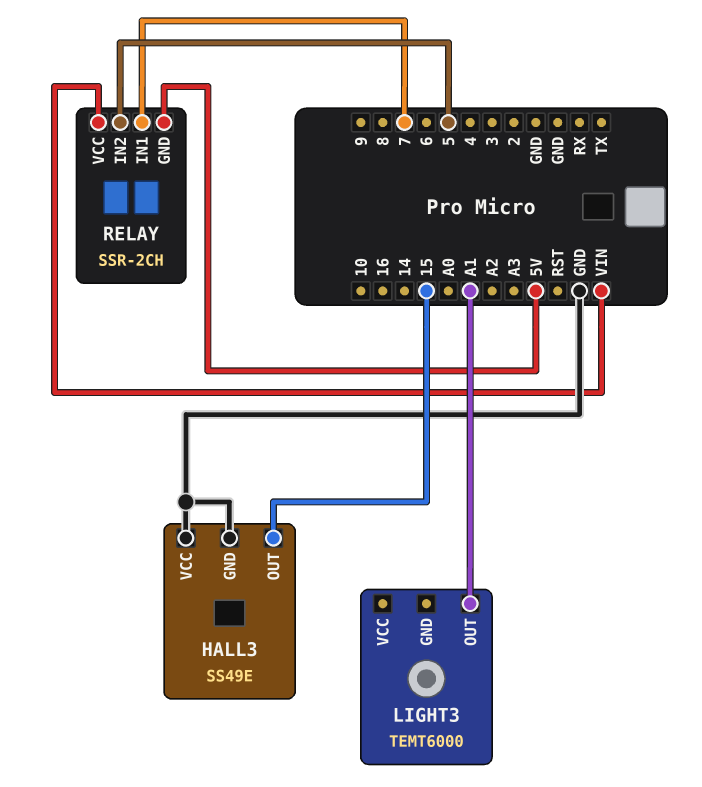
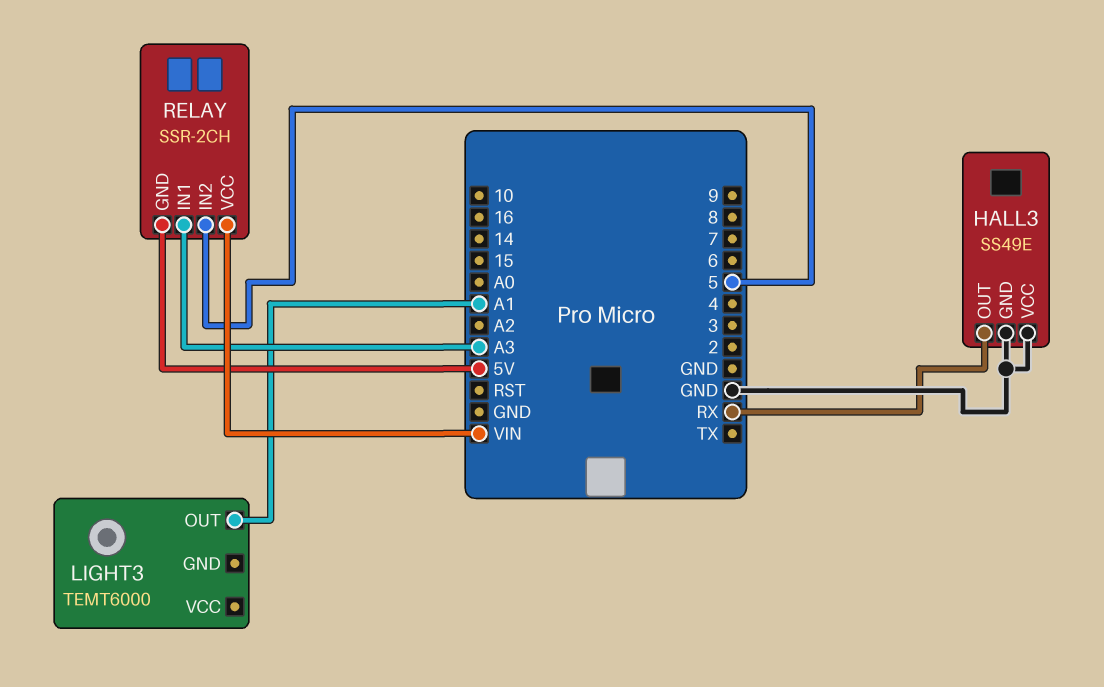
HALL3 pin OUT: 15 -> RX
RELAY pin IN1: 7 -> A3

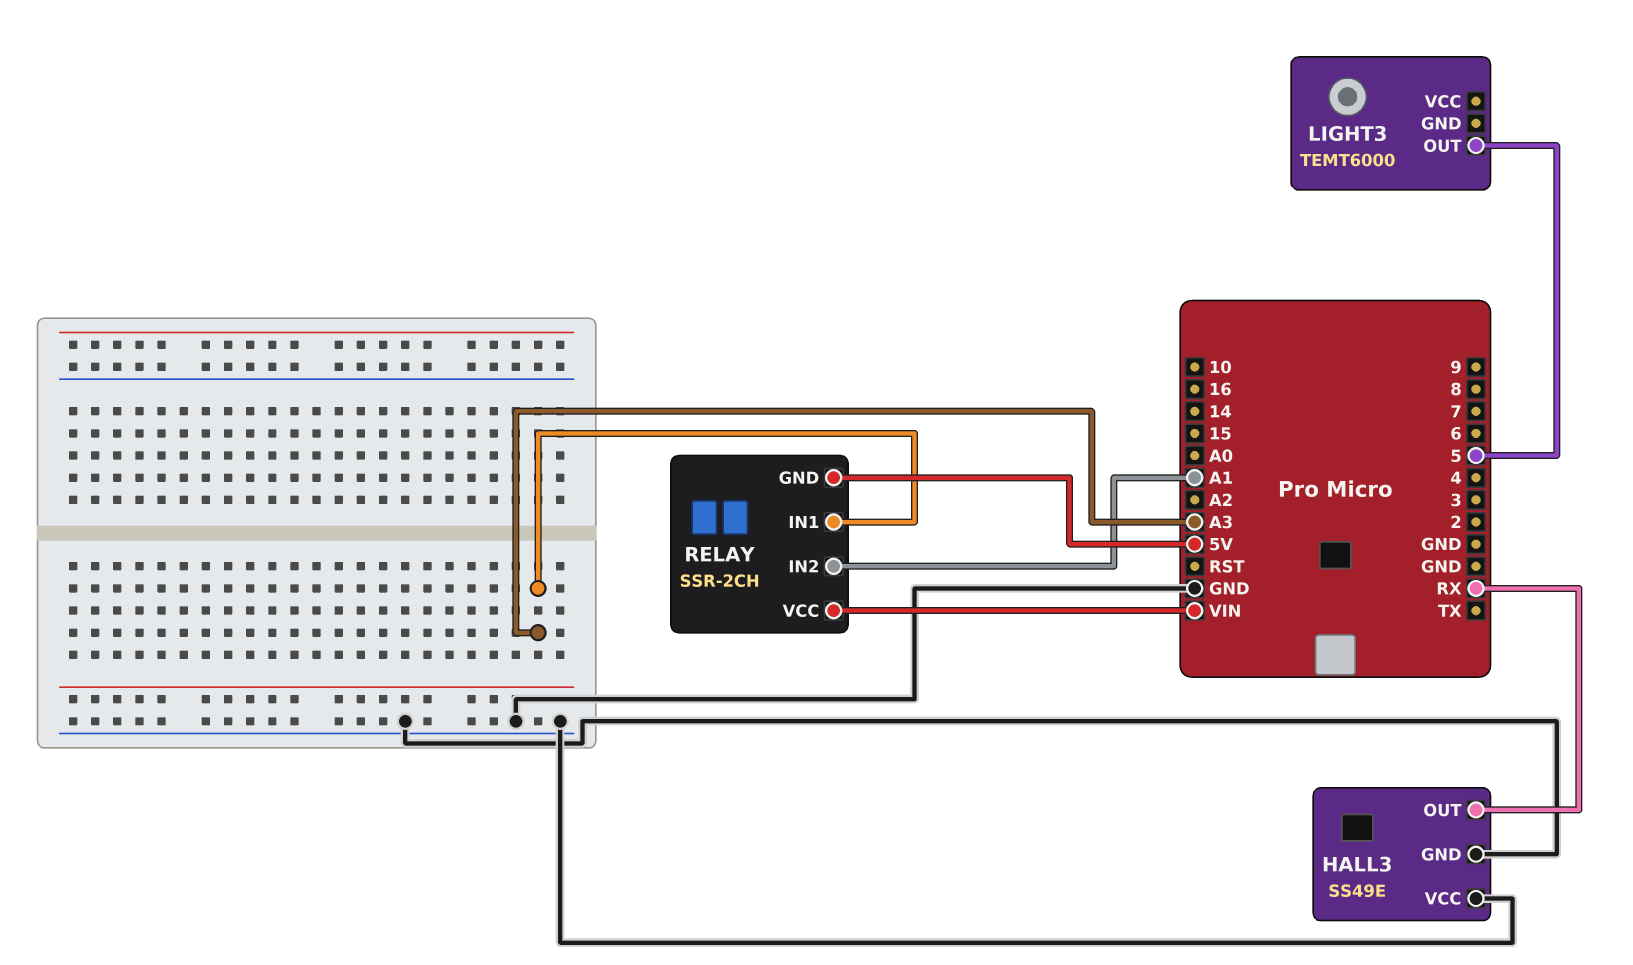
LIGHT3 pin OUT: A1 -> 5
RELAY pin IN2: 5 -> A1

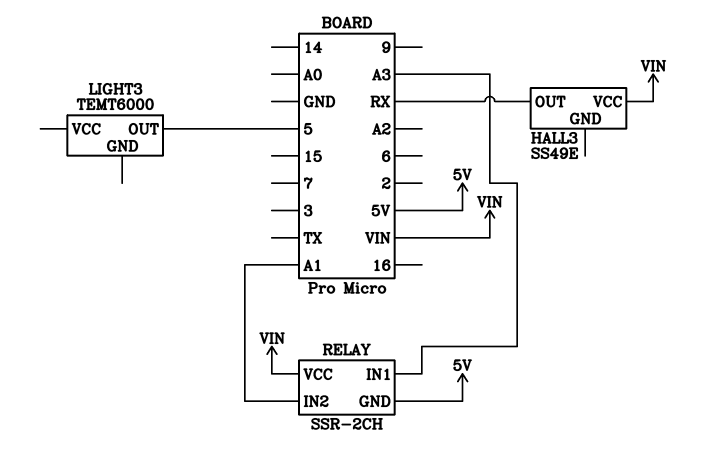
HALL3 pin GND: GND -> none
HALL3 pin VCC: GND -> VIN

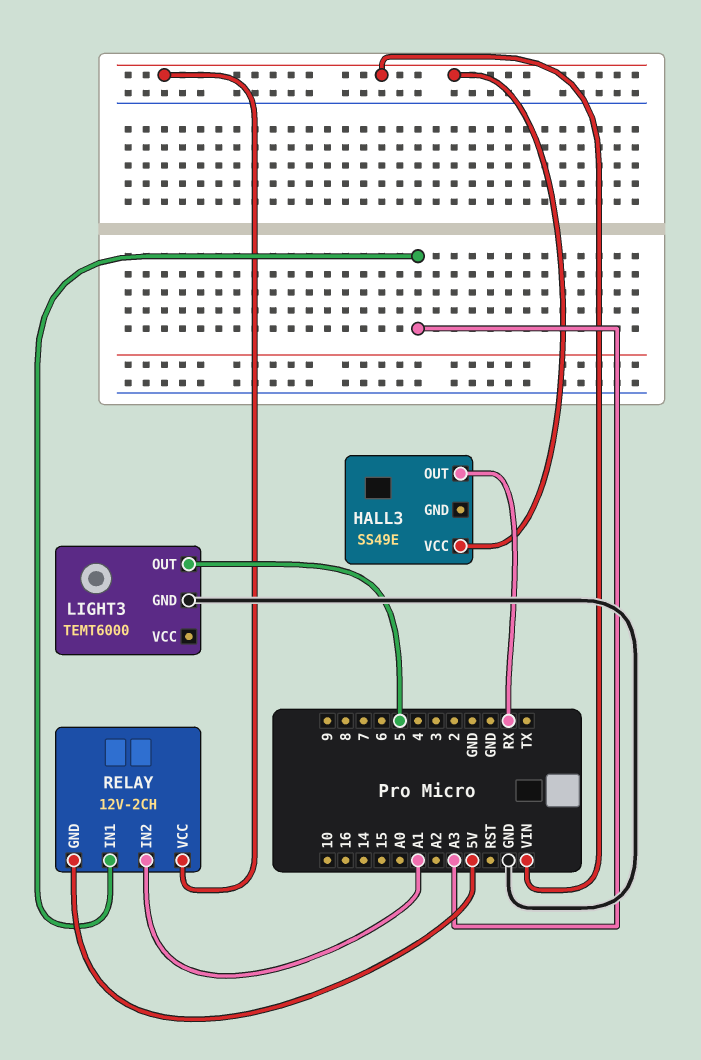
LIGHT3 pin GND: none -> GND
RELAY: SSR-2CH -> 12V-2CH

